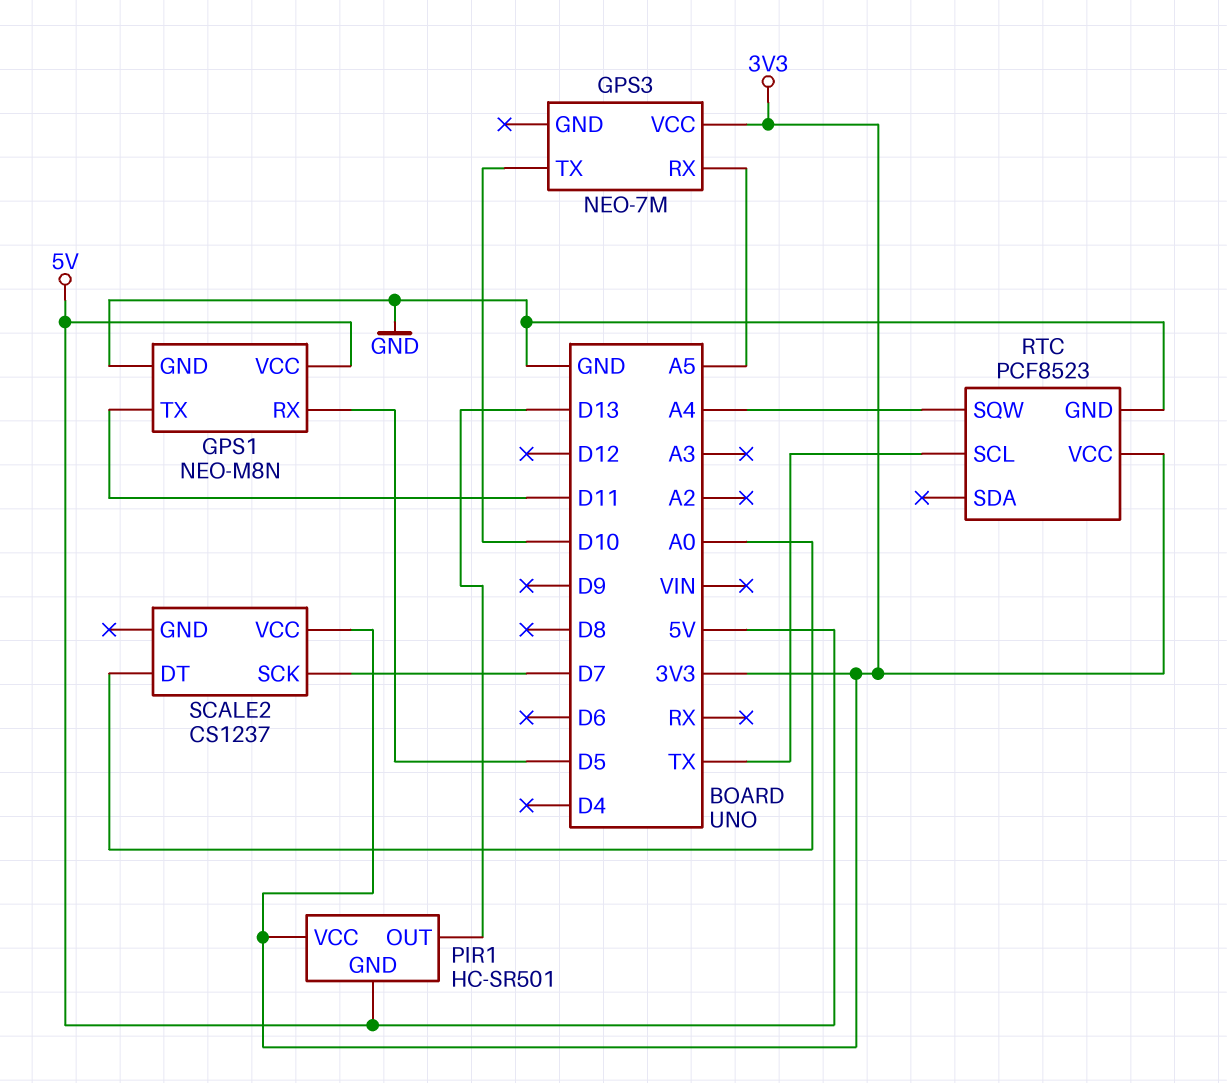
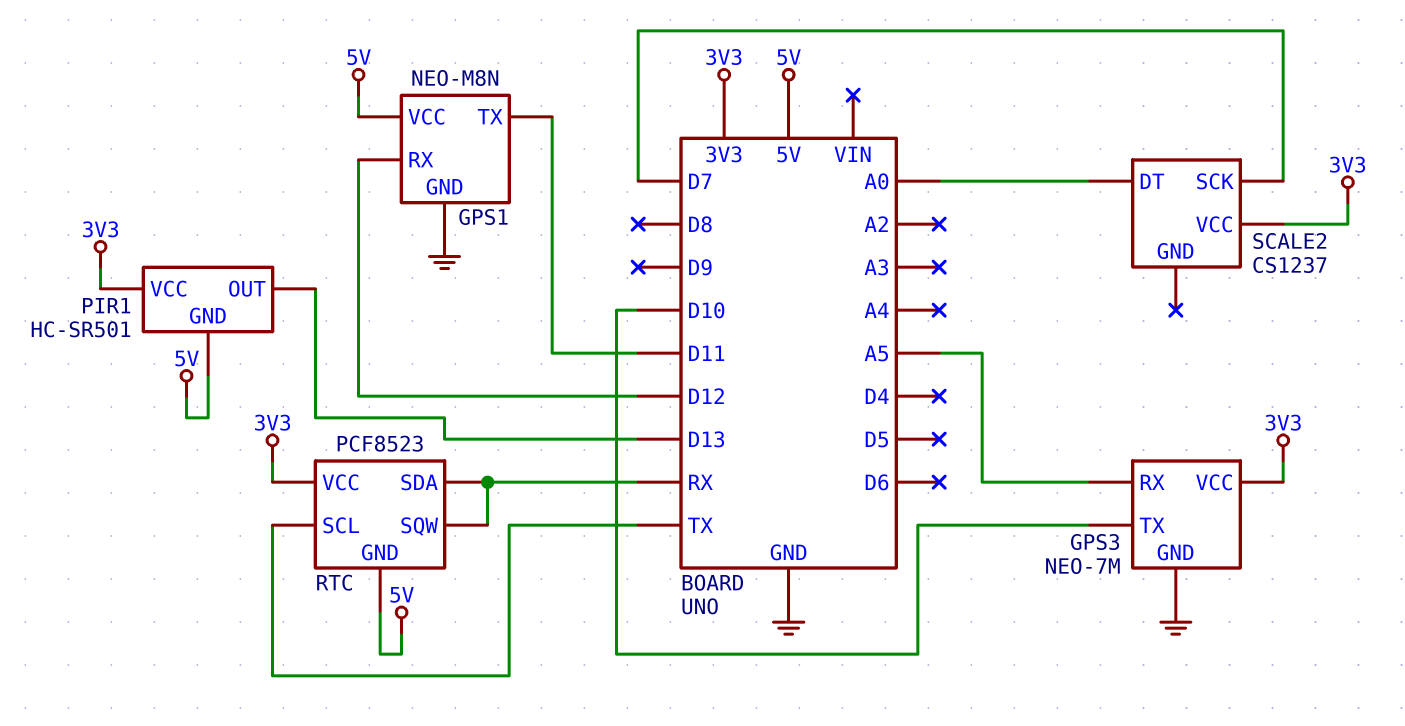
GPS1 pin RX: D5 -> D12
GPS3 pin GND: none -> GND
RTC pin GND: GND -> 5V
RTC pin SDA: none -> RX
RTC pin SQW: A4 -> RX

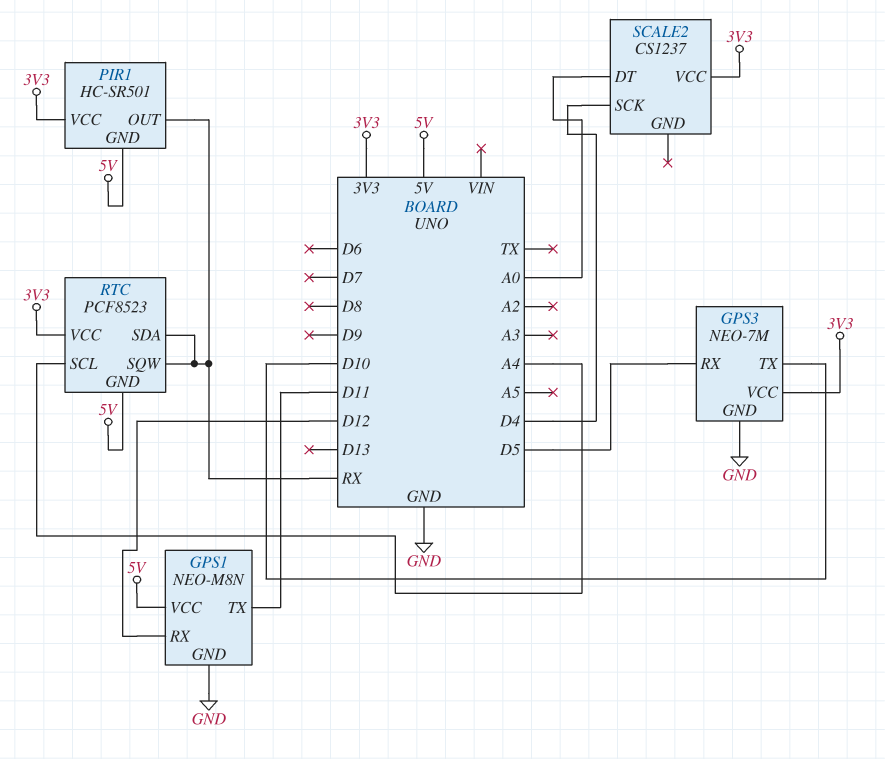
GPS3 pin RX: A5 -> D5
PIR1 pin OUT: D13 -> RX
RTC pin SCL: TX -> A4
SCALE2 pin SCK: D7 -> D4

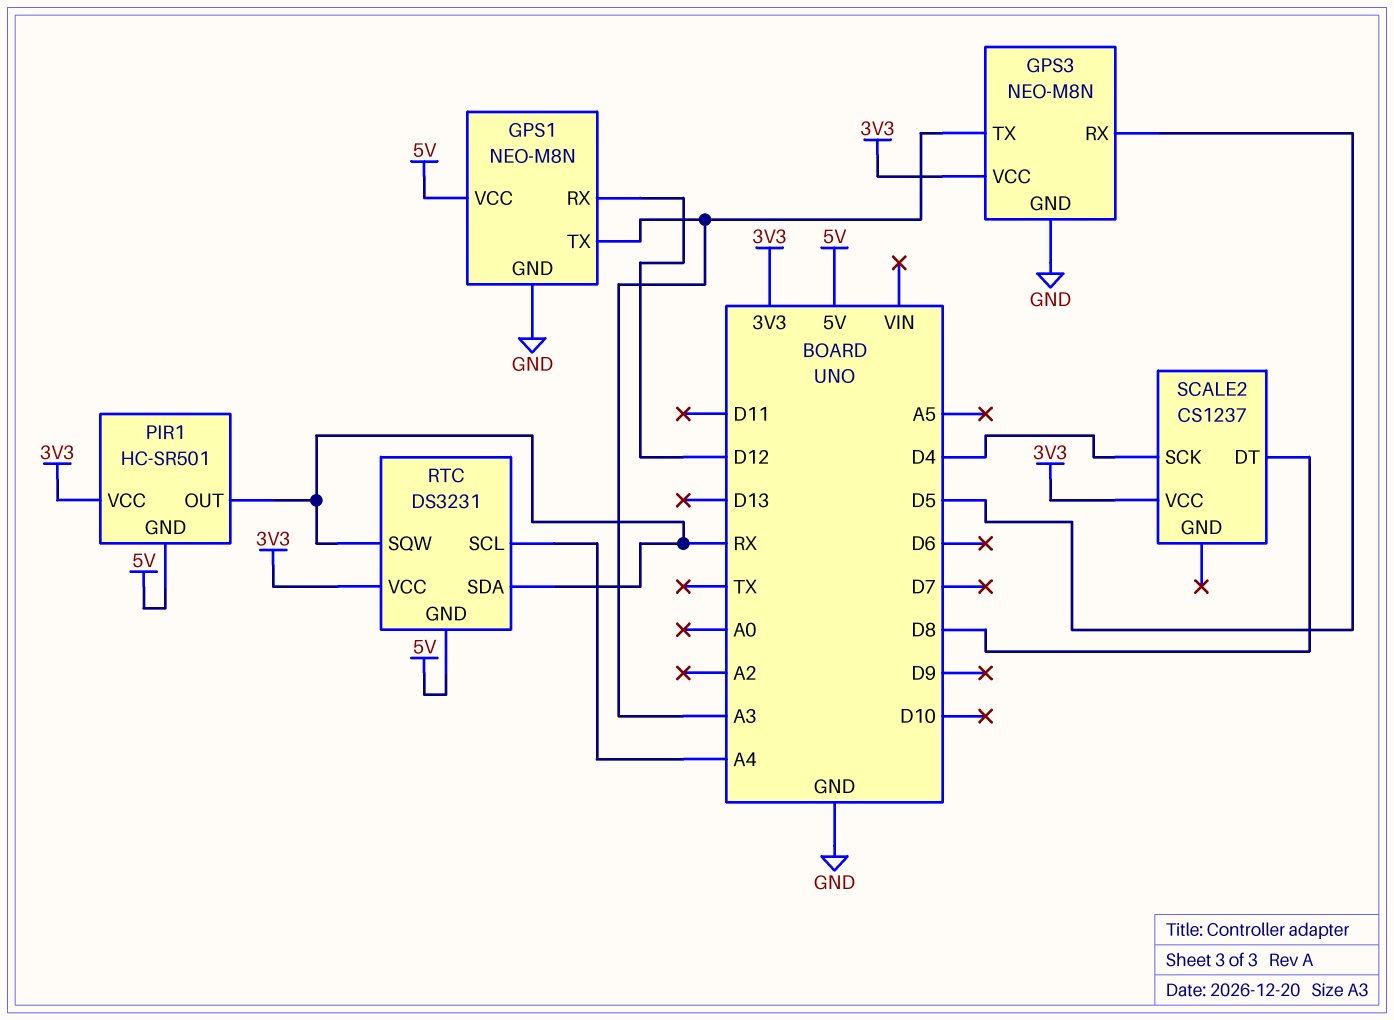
GPS1 pin TX: D11 -> A3
GPS3: NEO-7M -> NEO-M8N
GPS3 pin TX: D10 -> A3
RTC: PCF8523 -> DS3231
SCALE2 pin DT: A0 -> D8

